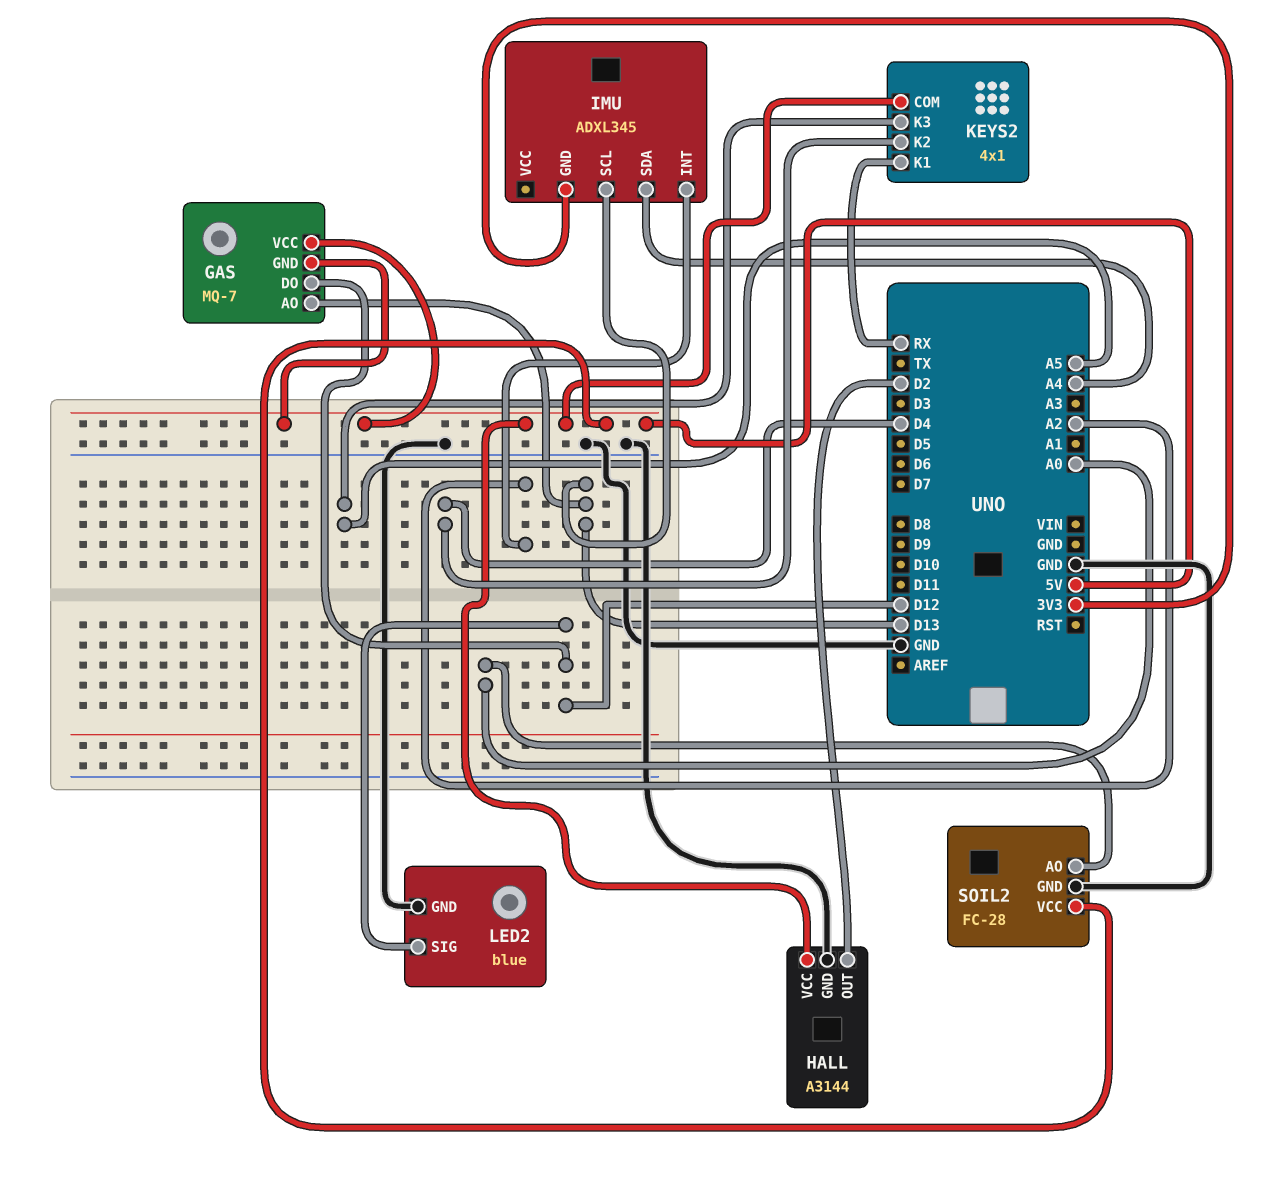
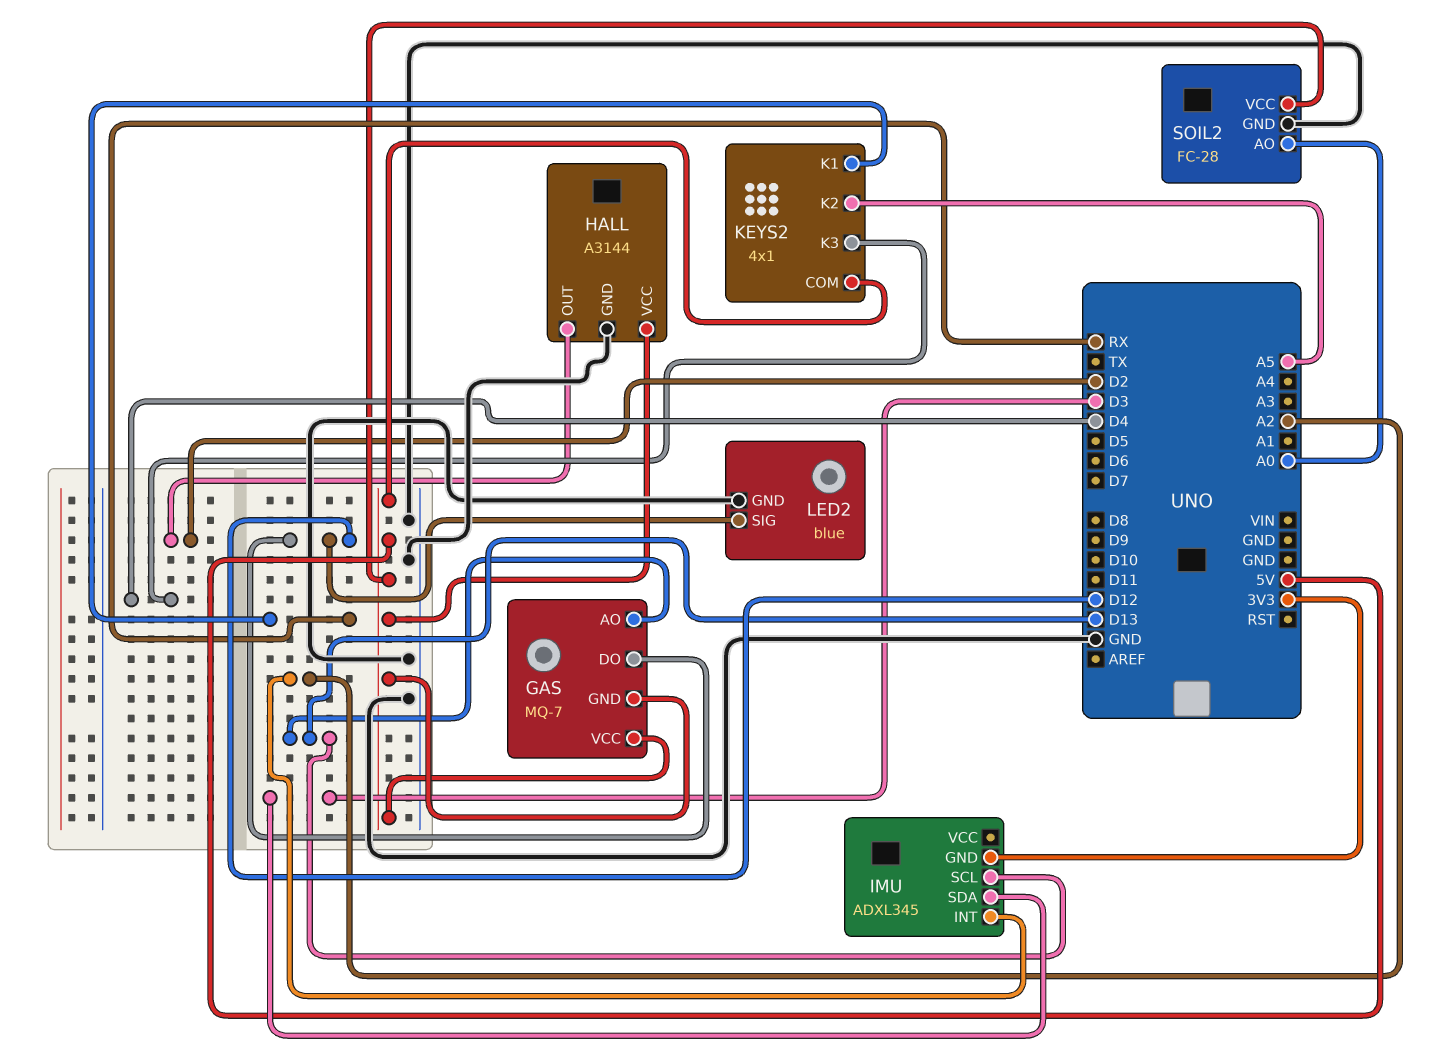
IMU pin SDA: A4 -> D3
KEYS2 pin K2: D4 -> A5
KEYS2 pin K3: A5 -> D4

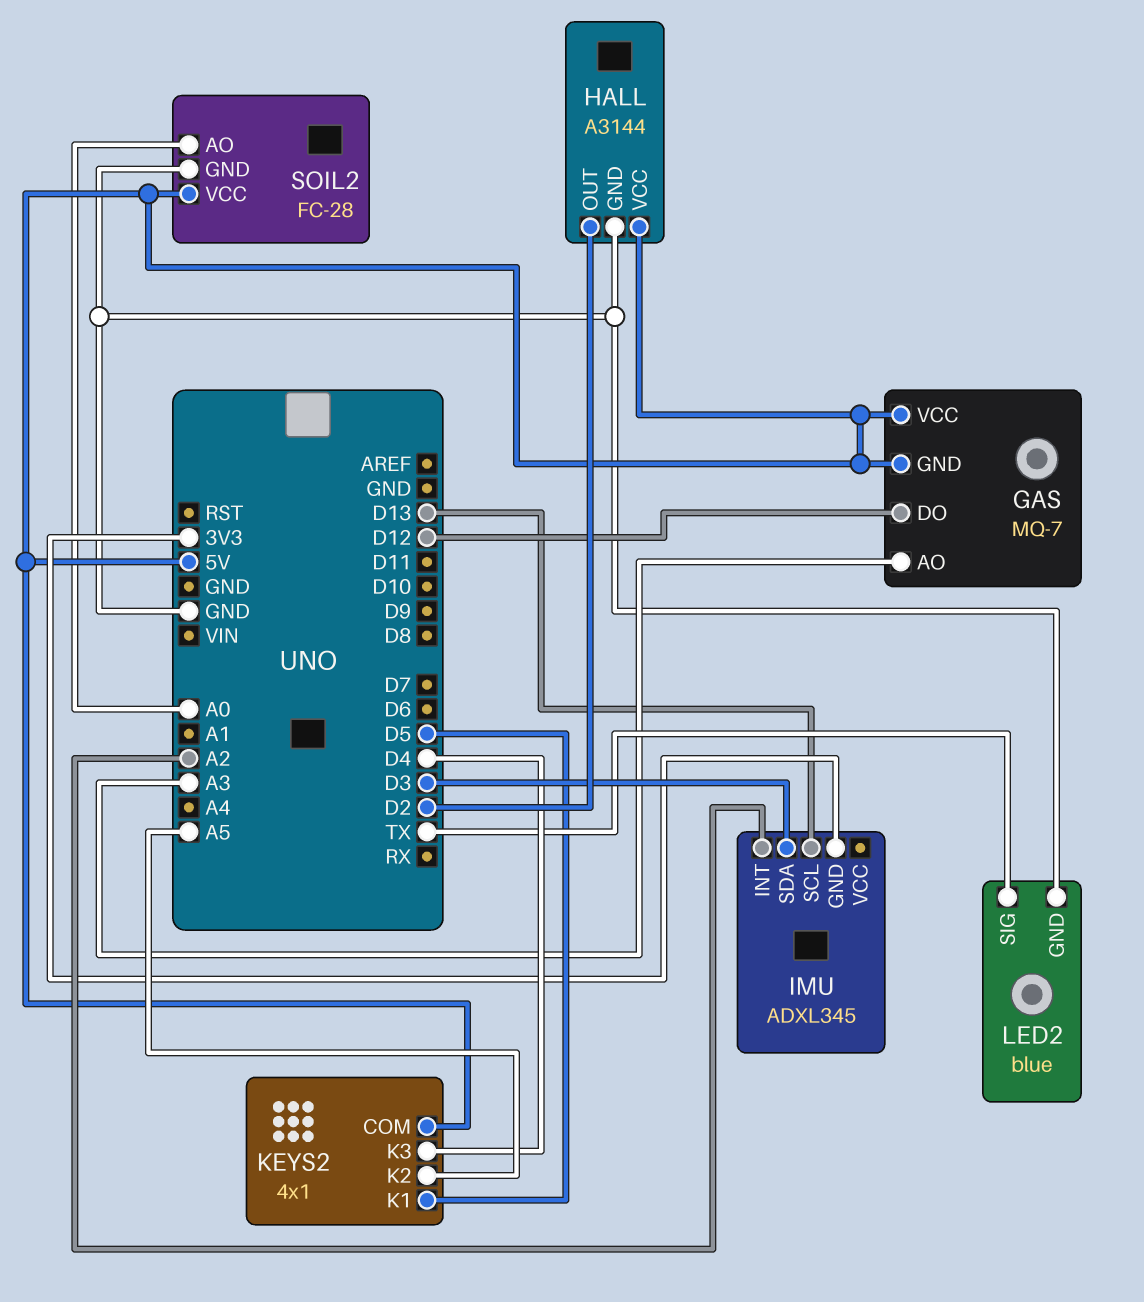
GAS pin AO: D13 -> A3
KEYS2 pin K1: RX -> D5
LED2 pin SIG: D12 -> TX

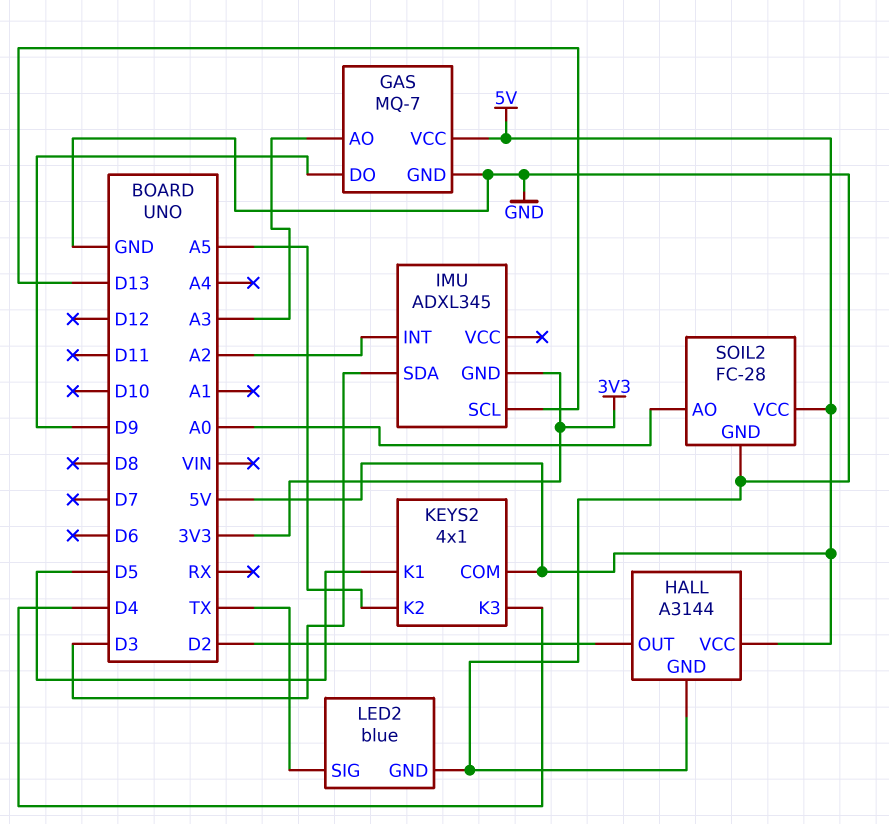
GAS pin DO: D12 -> D9
GAS pin GND: 5V -> GND

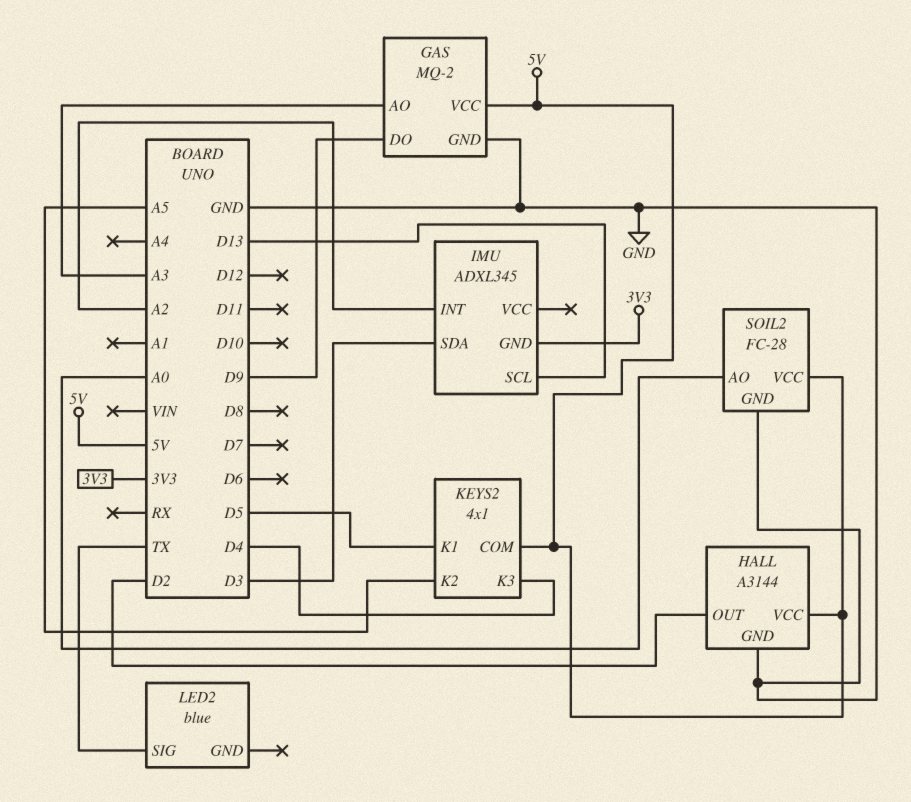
GAS: MQ-7 -> MQ-2
LED2 pin GND: GND -> none

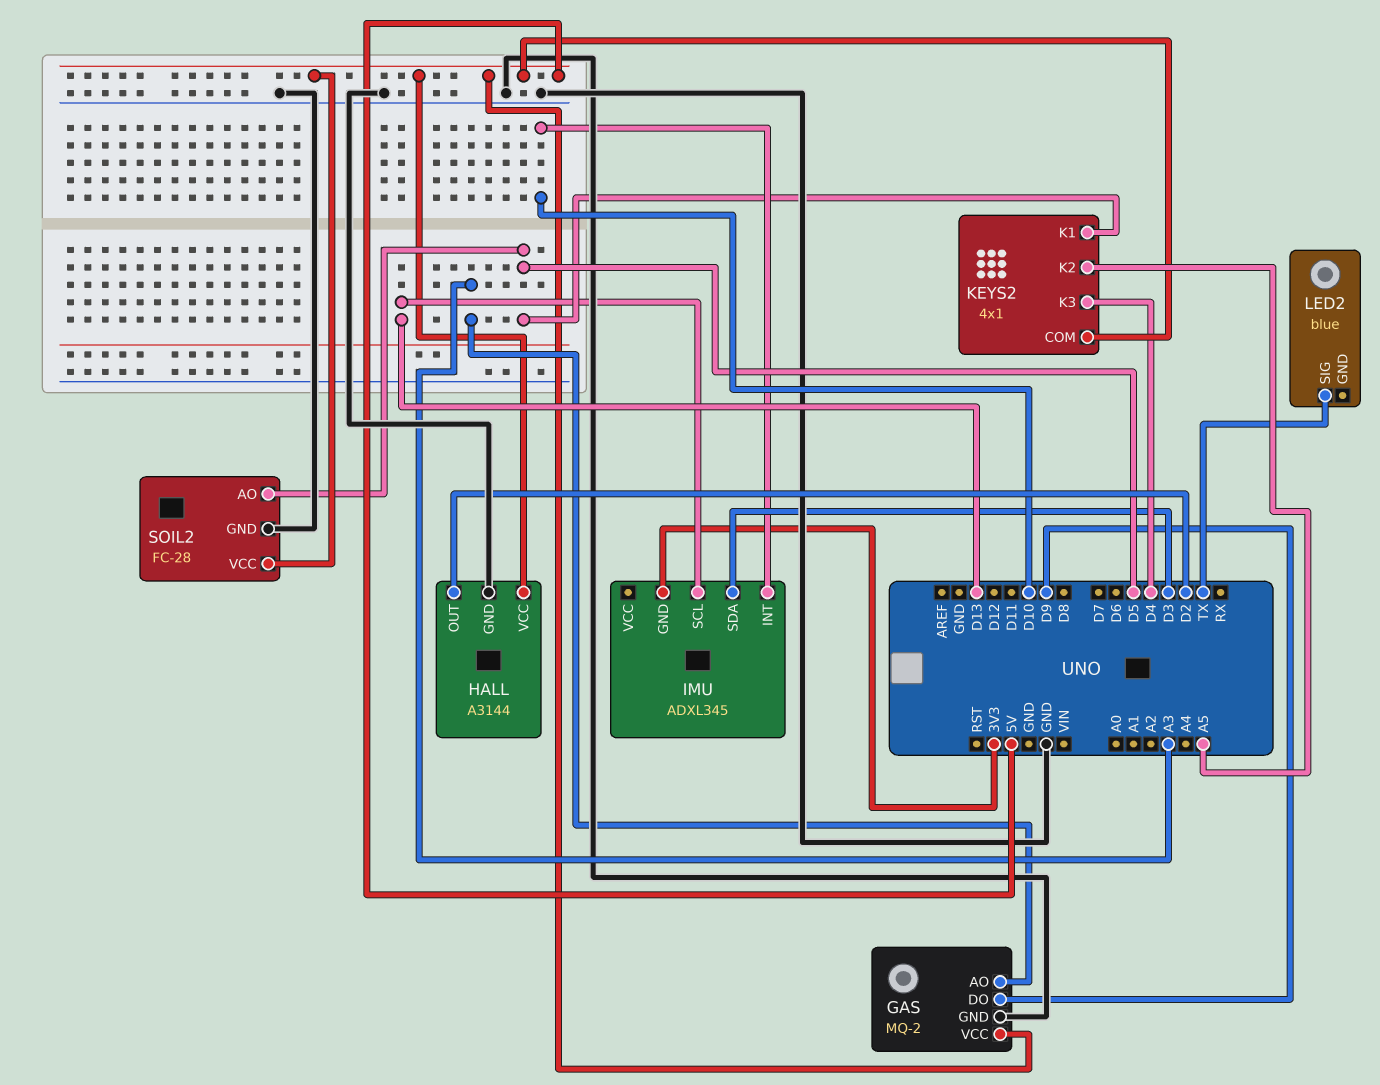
IMU pin INT: A2 -> D10
SOIL2 pin AO: A0 -> D5

